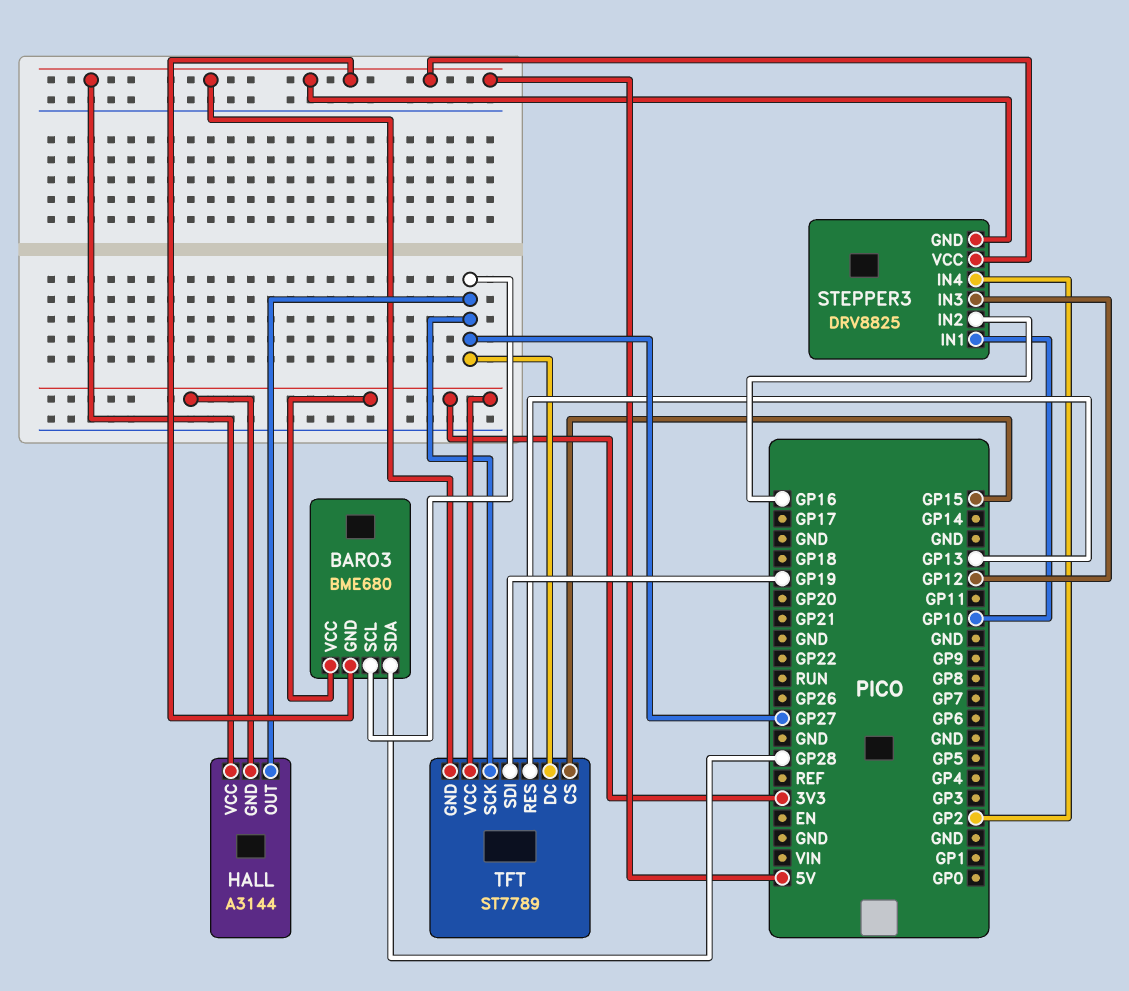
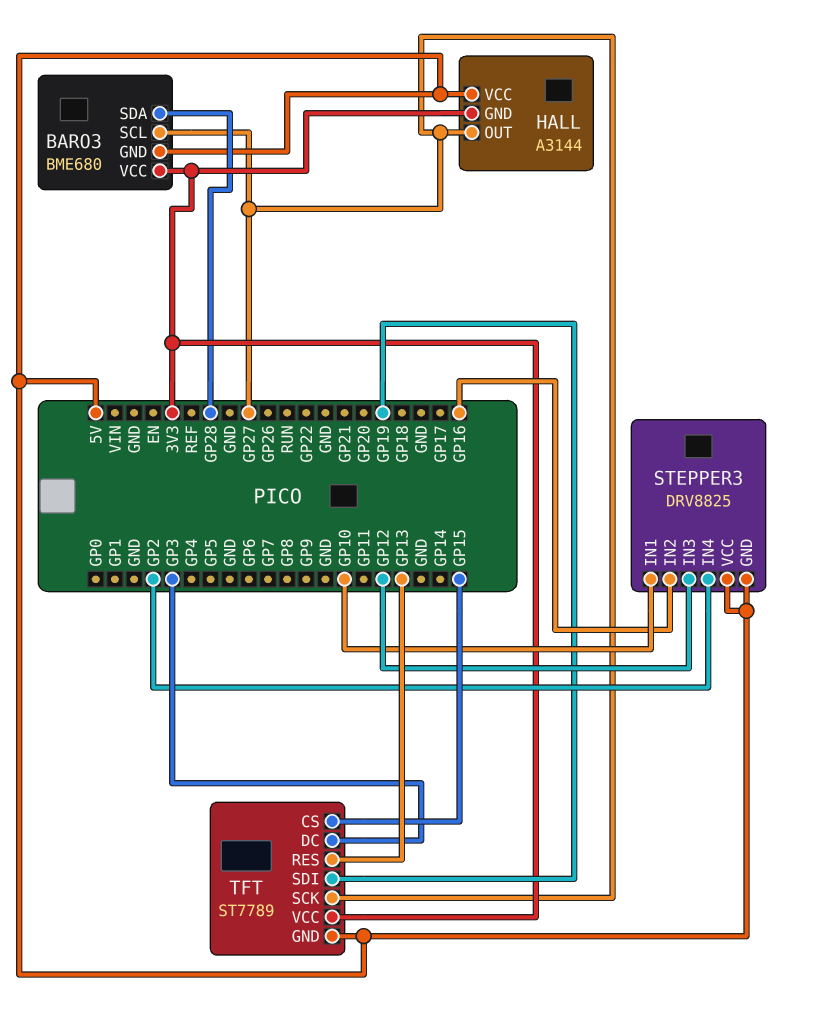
TFT pin DC: GP27 -> GP3

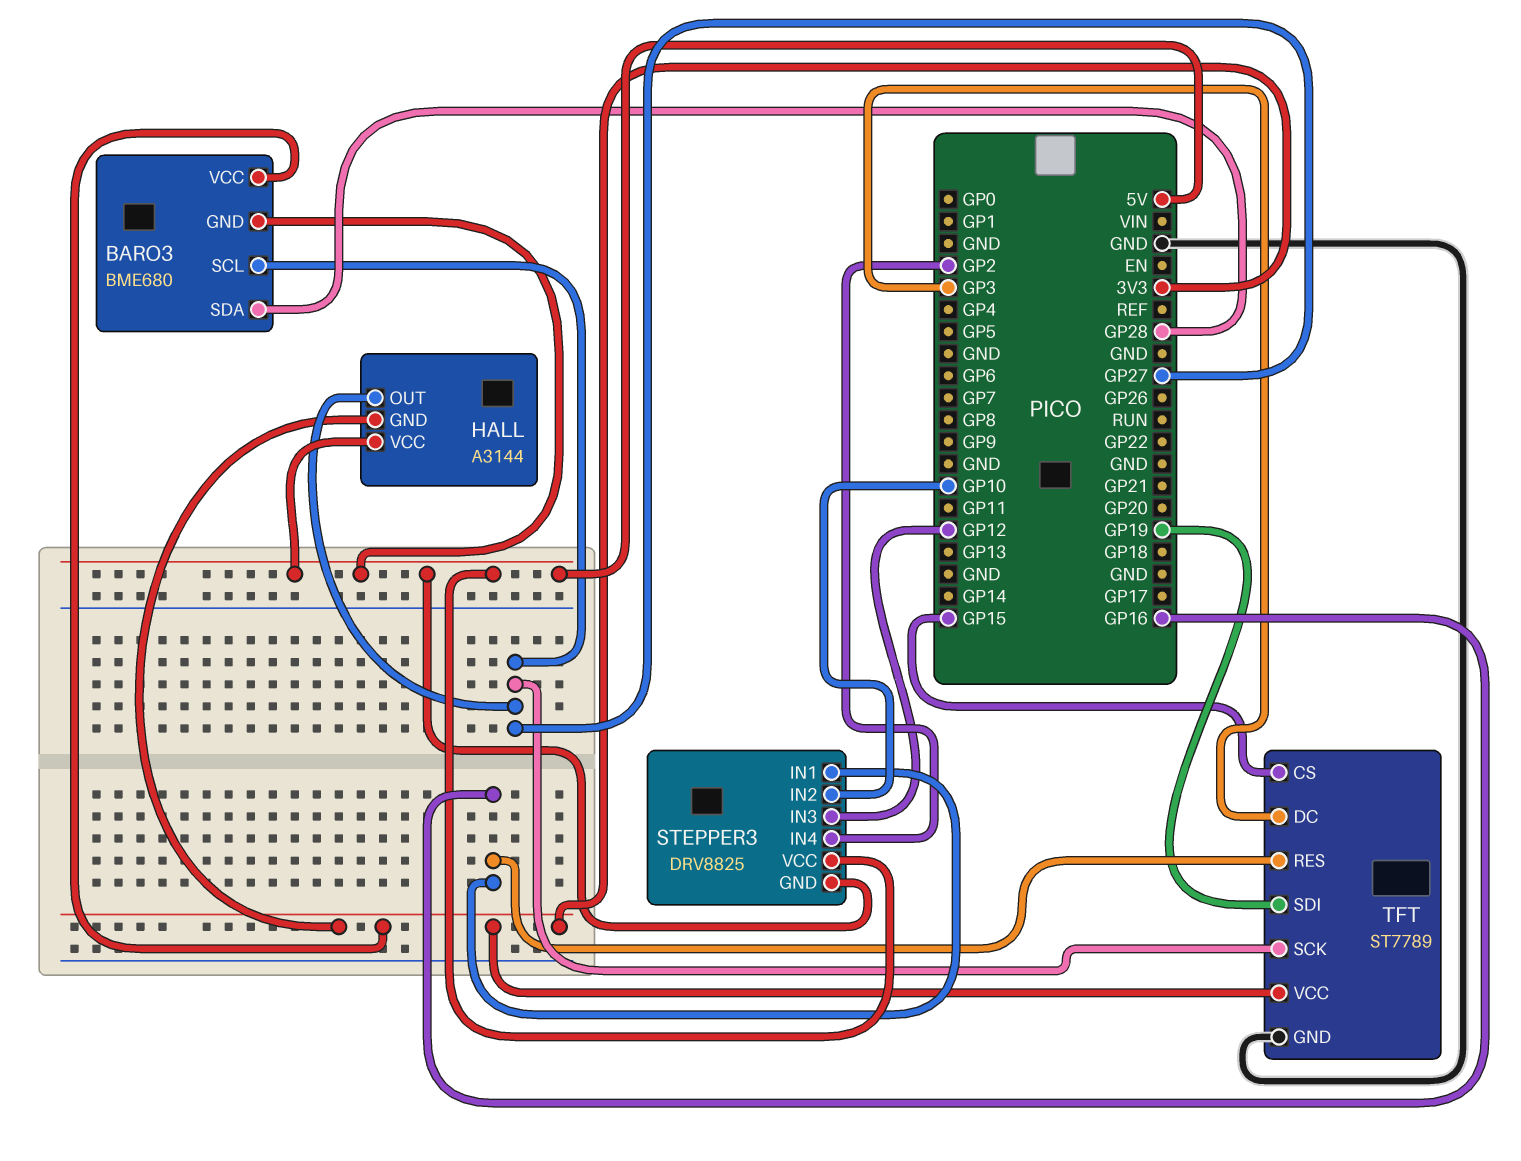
STEPPER3 pin IN1: GP10 -> GP16
STEPPER3 pin IN2: GP16 -> GP10
TFT pin GND: 5V -> GND
TFT pin RES: GP13 -> GP16

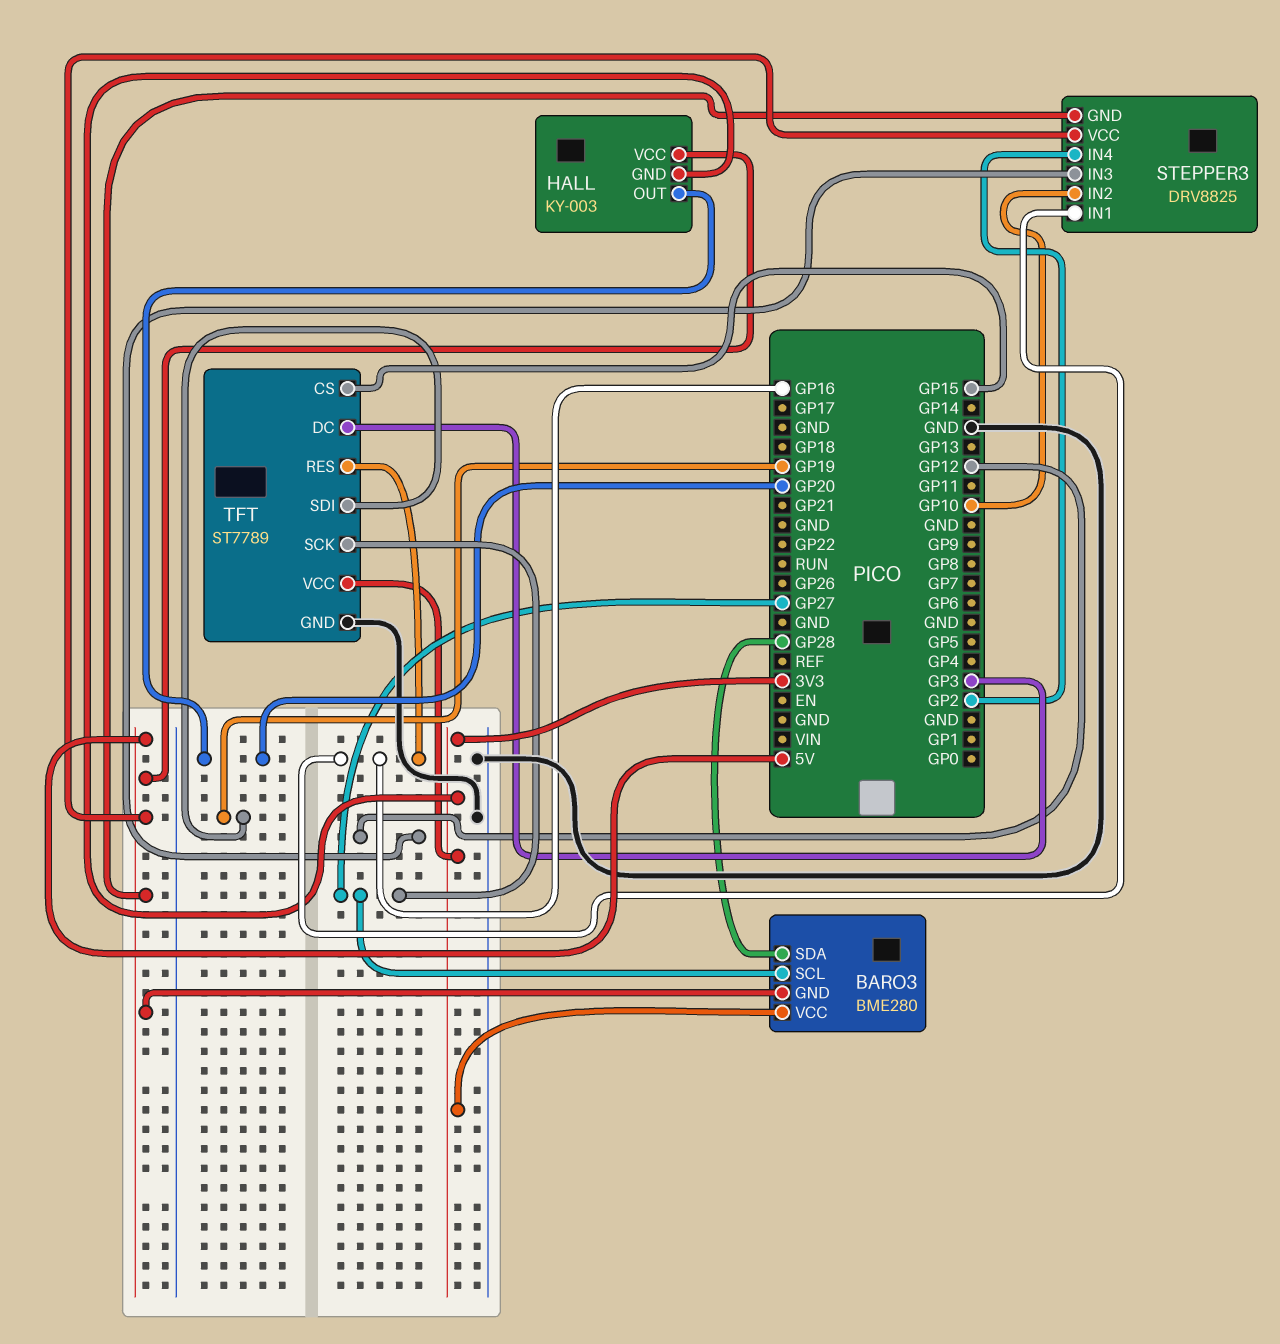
BARO3: BME680 -> BME280
HALL: A3144 -> KY-003
HALL pin OUT: GP27 -> GP20

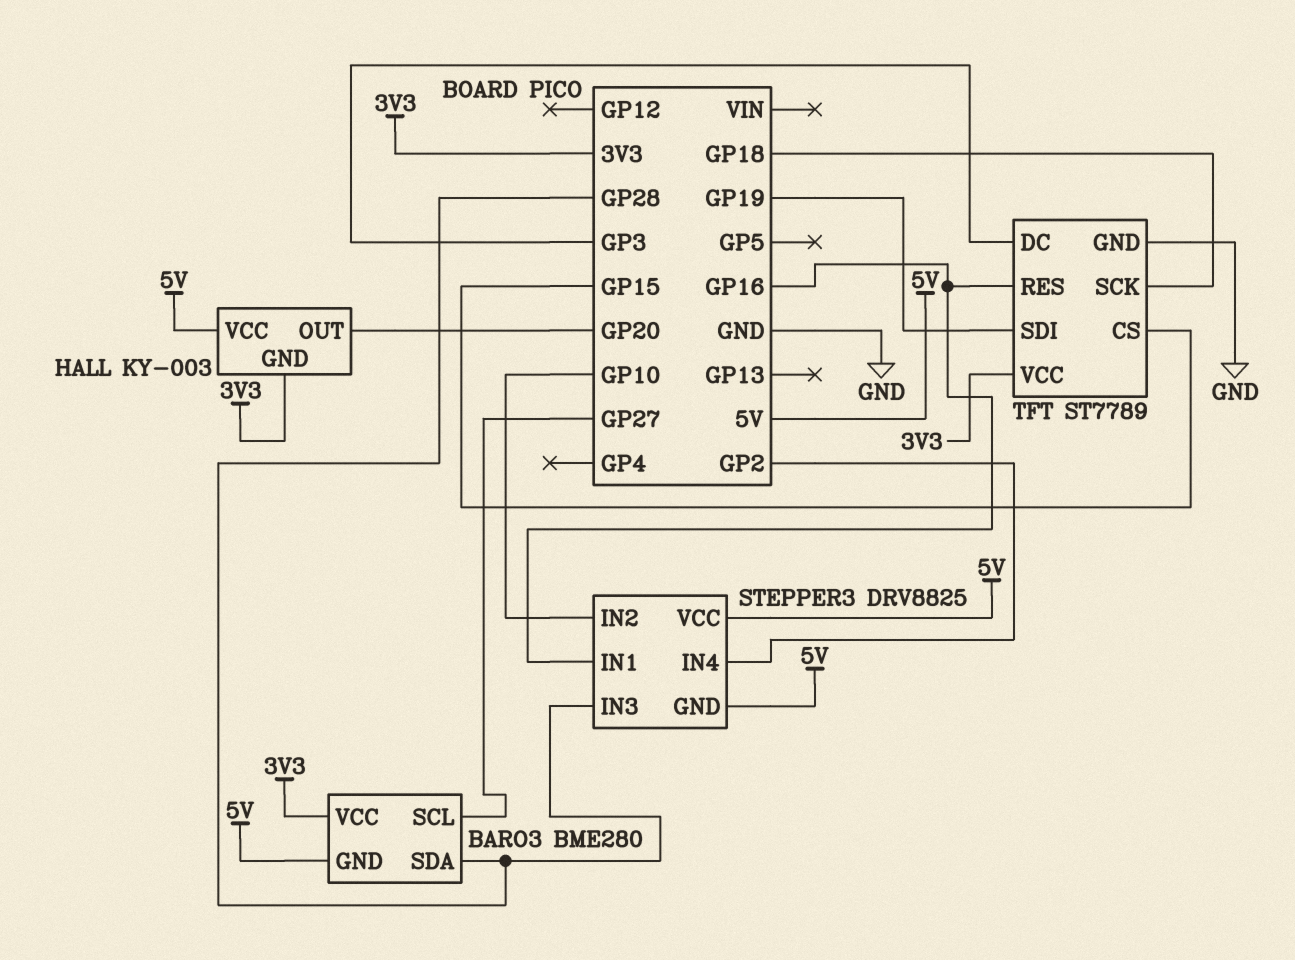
STEPPER3 pin IN3: GP12 -> GP28
TFT pin SCK: GP27 -> GP18

